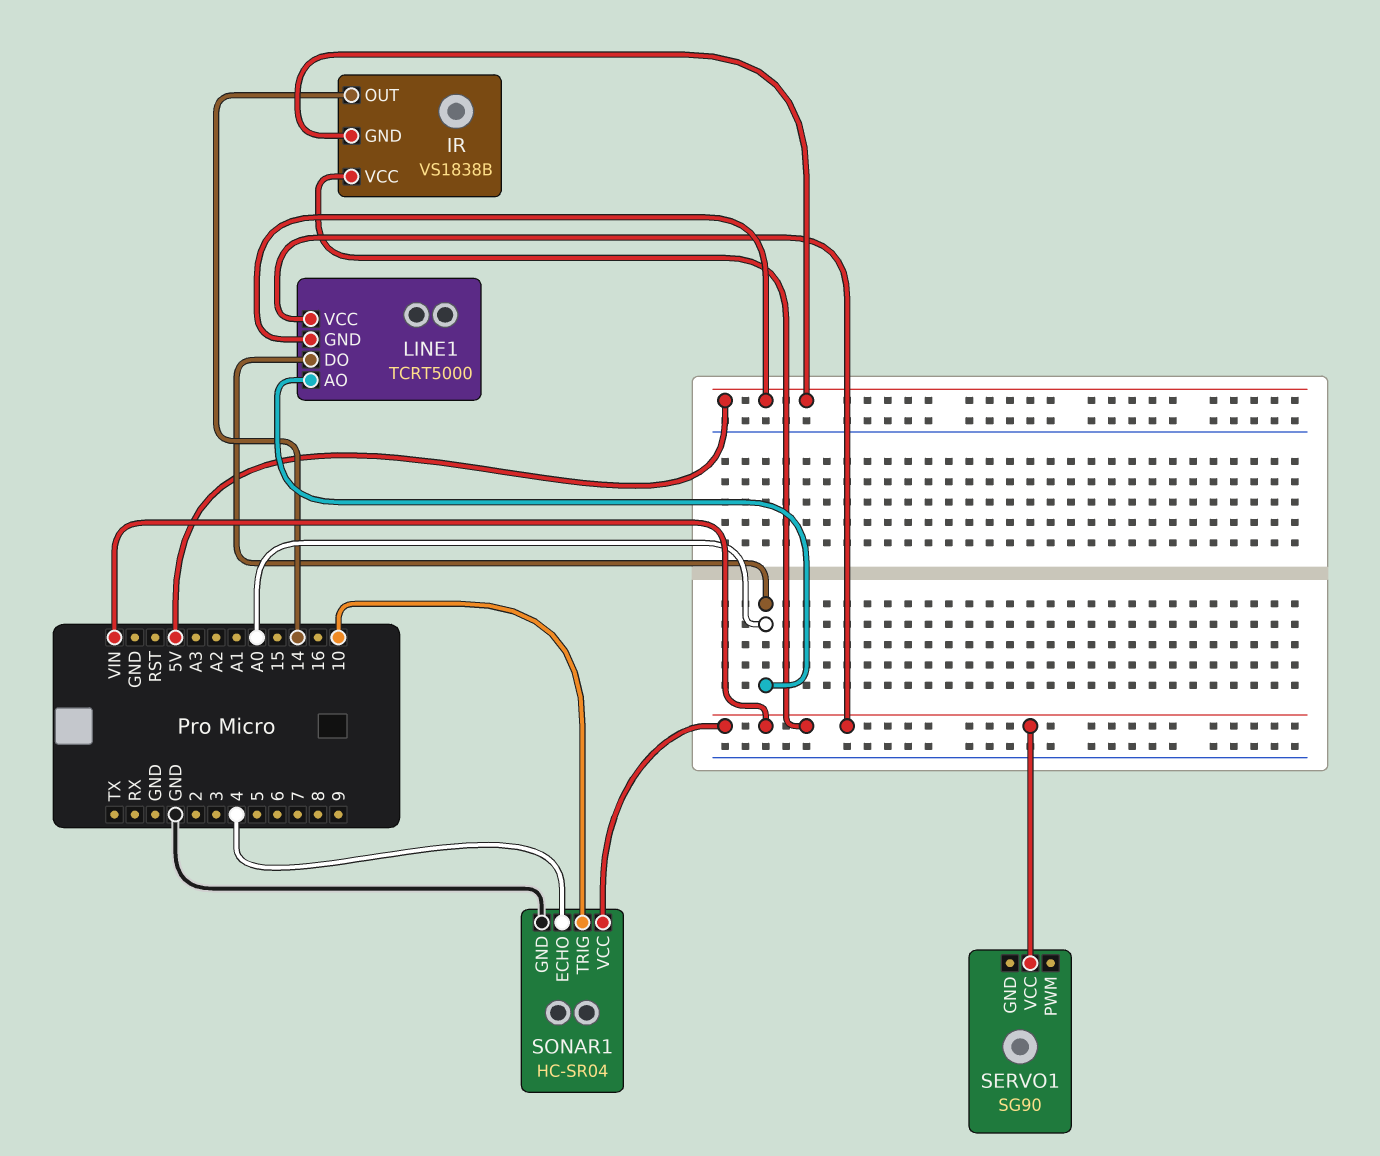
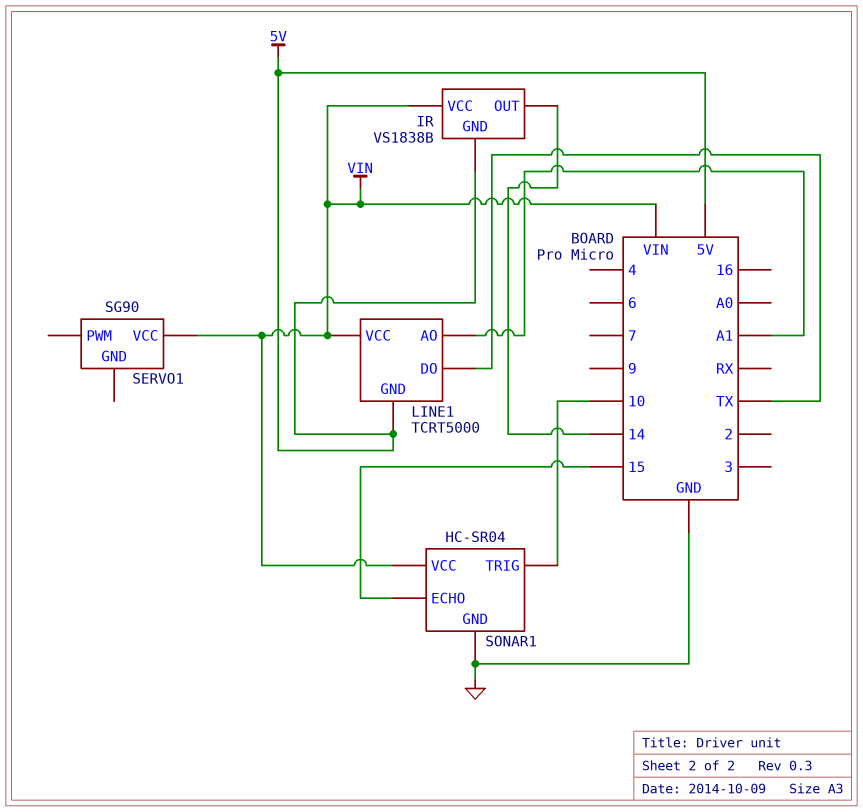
LINE1 pin AO: A0 -> A1
LINE1 pin DO: A0 -> TX
SONAR1 pin ECHO: 4 -> 15

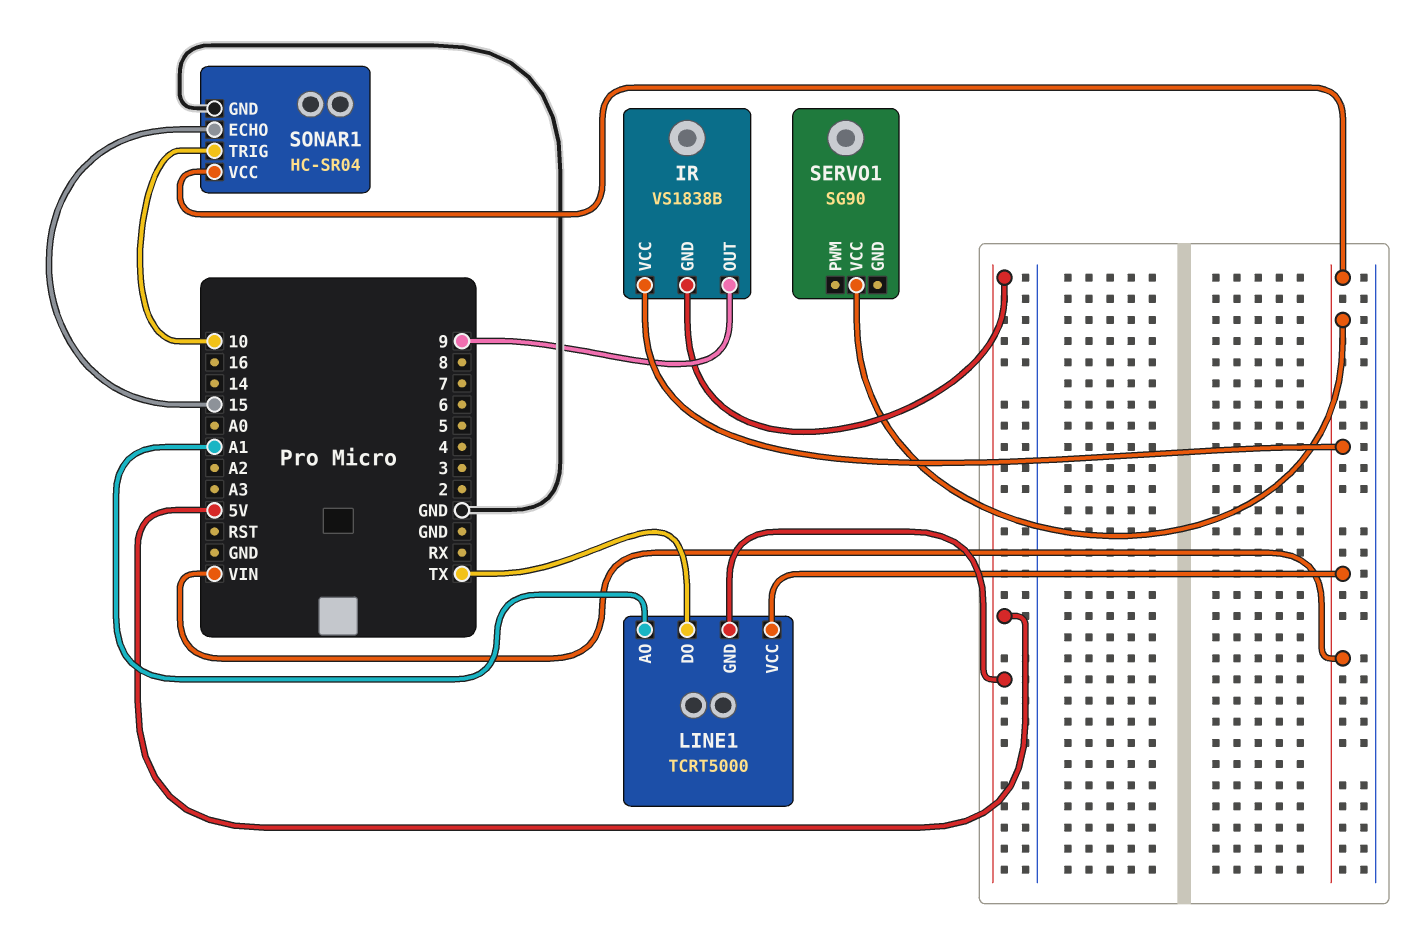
IR pin OUT: 14 -> 9

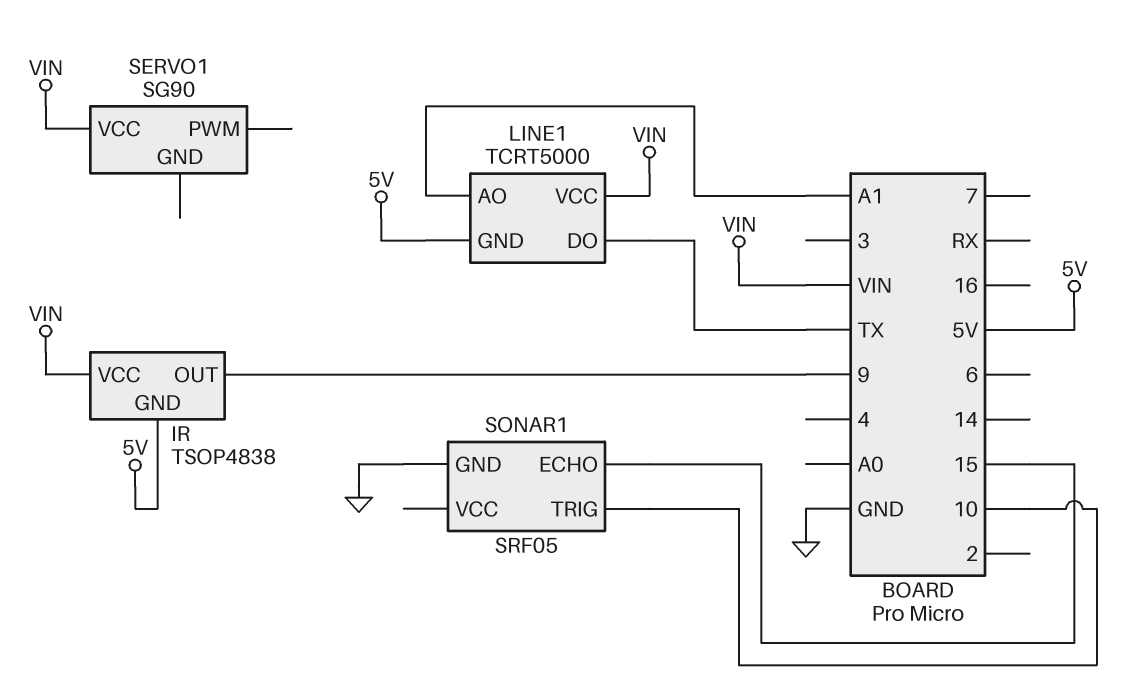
IR: VS1838B -> TSOP4838
SONAR1: HC-SR04 -> SRF05
SONAR1 pin VCC: VIN -> none

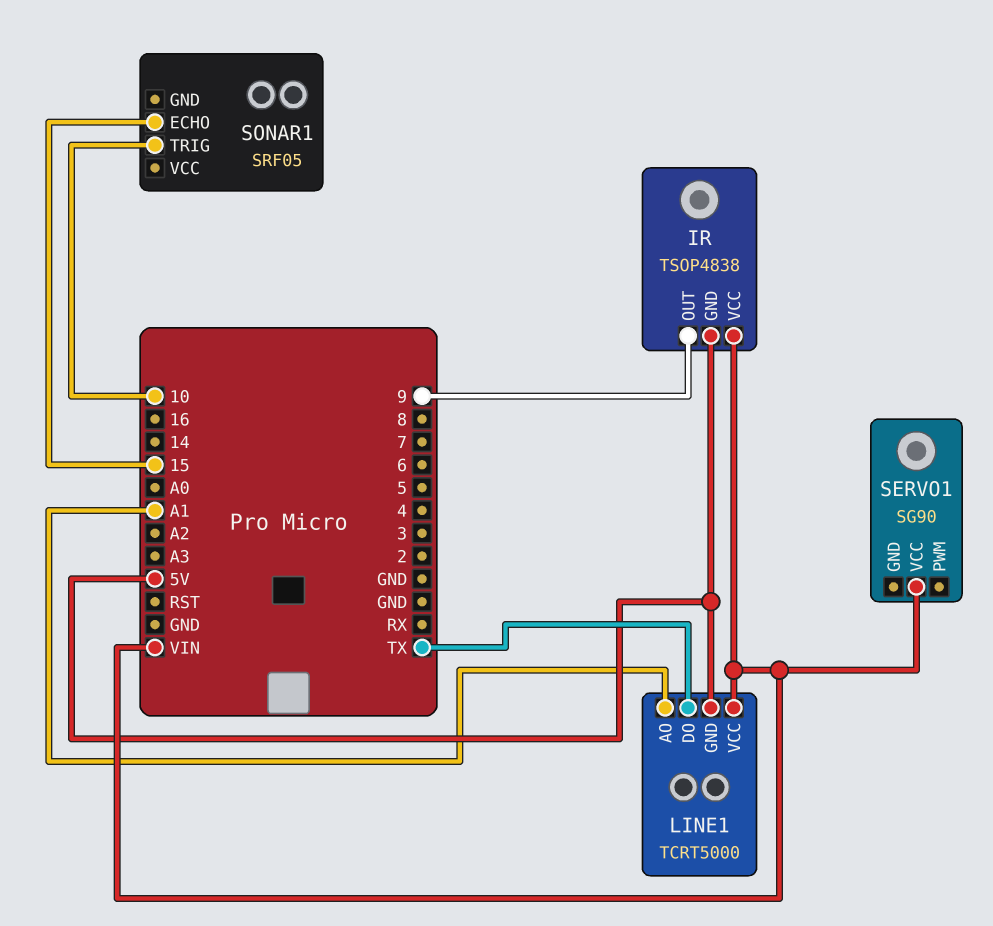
SONAR1 pin GND: GND -> none

